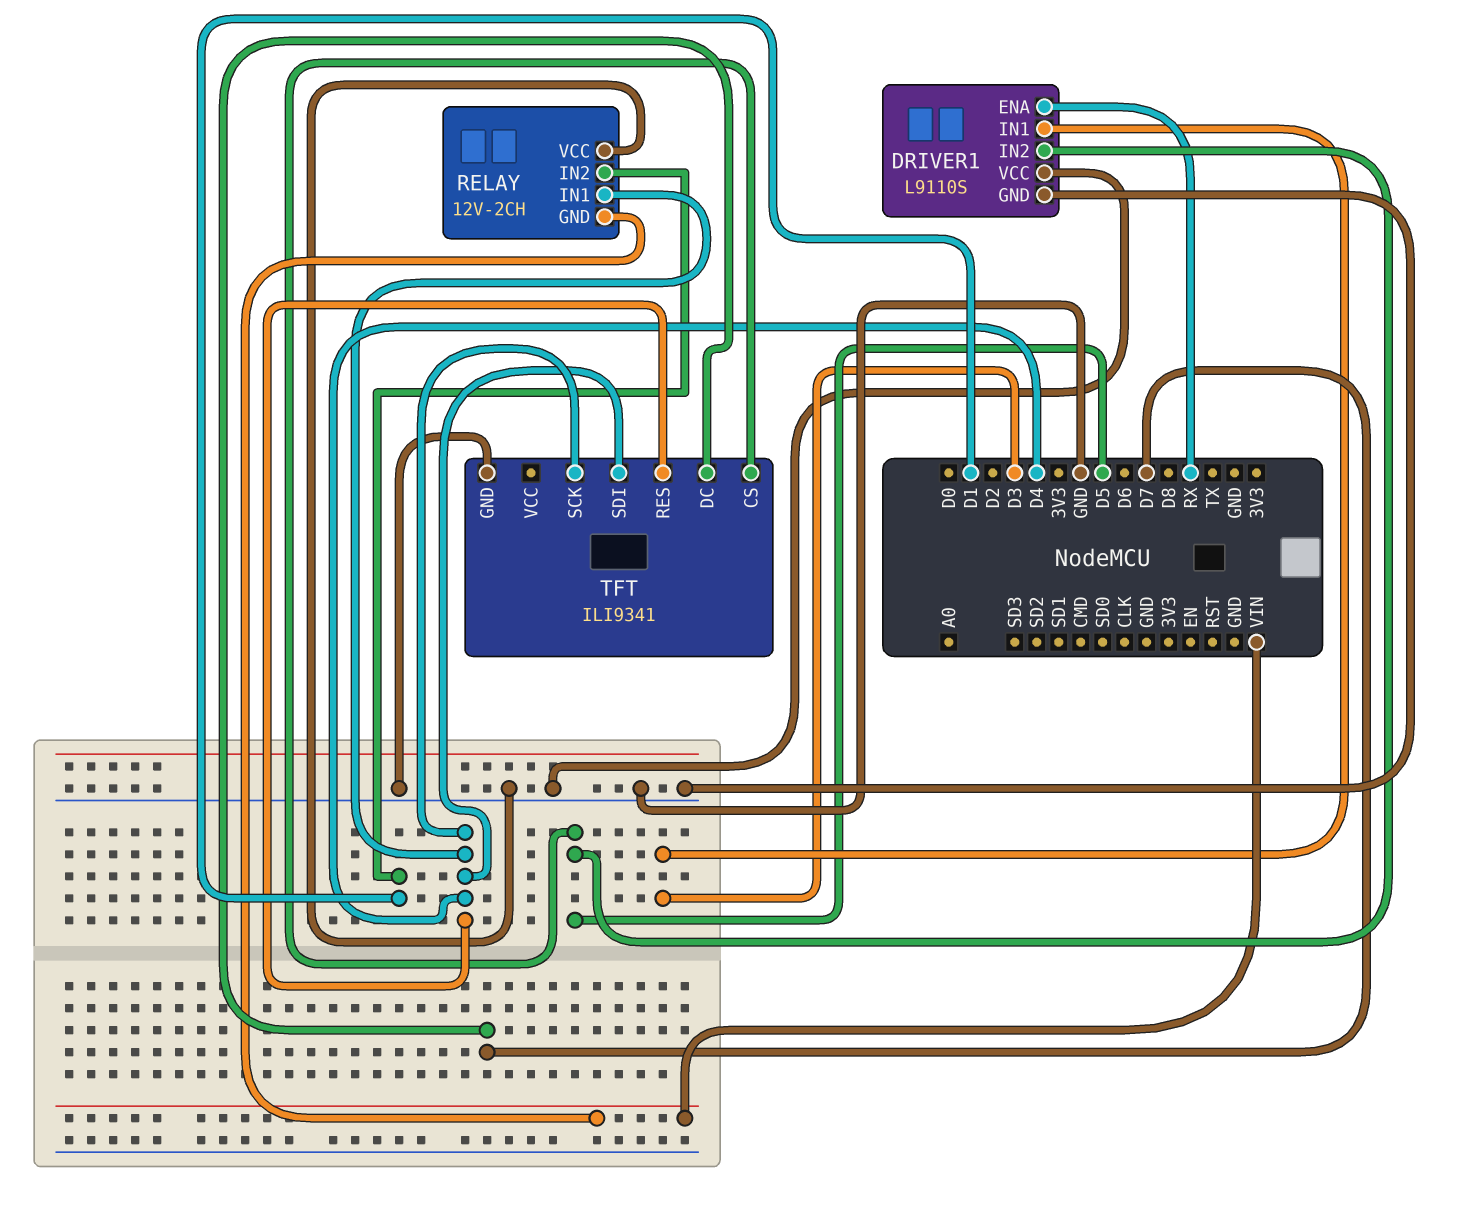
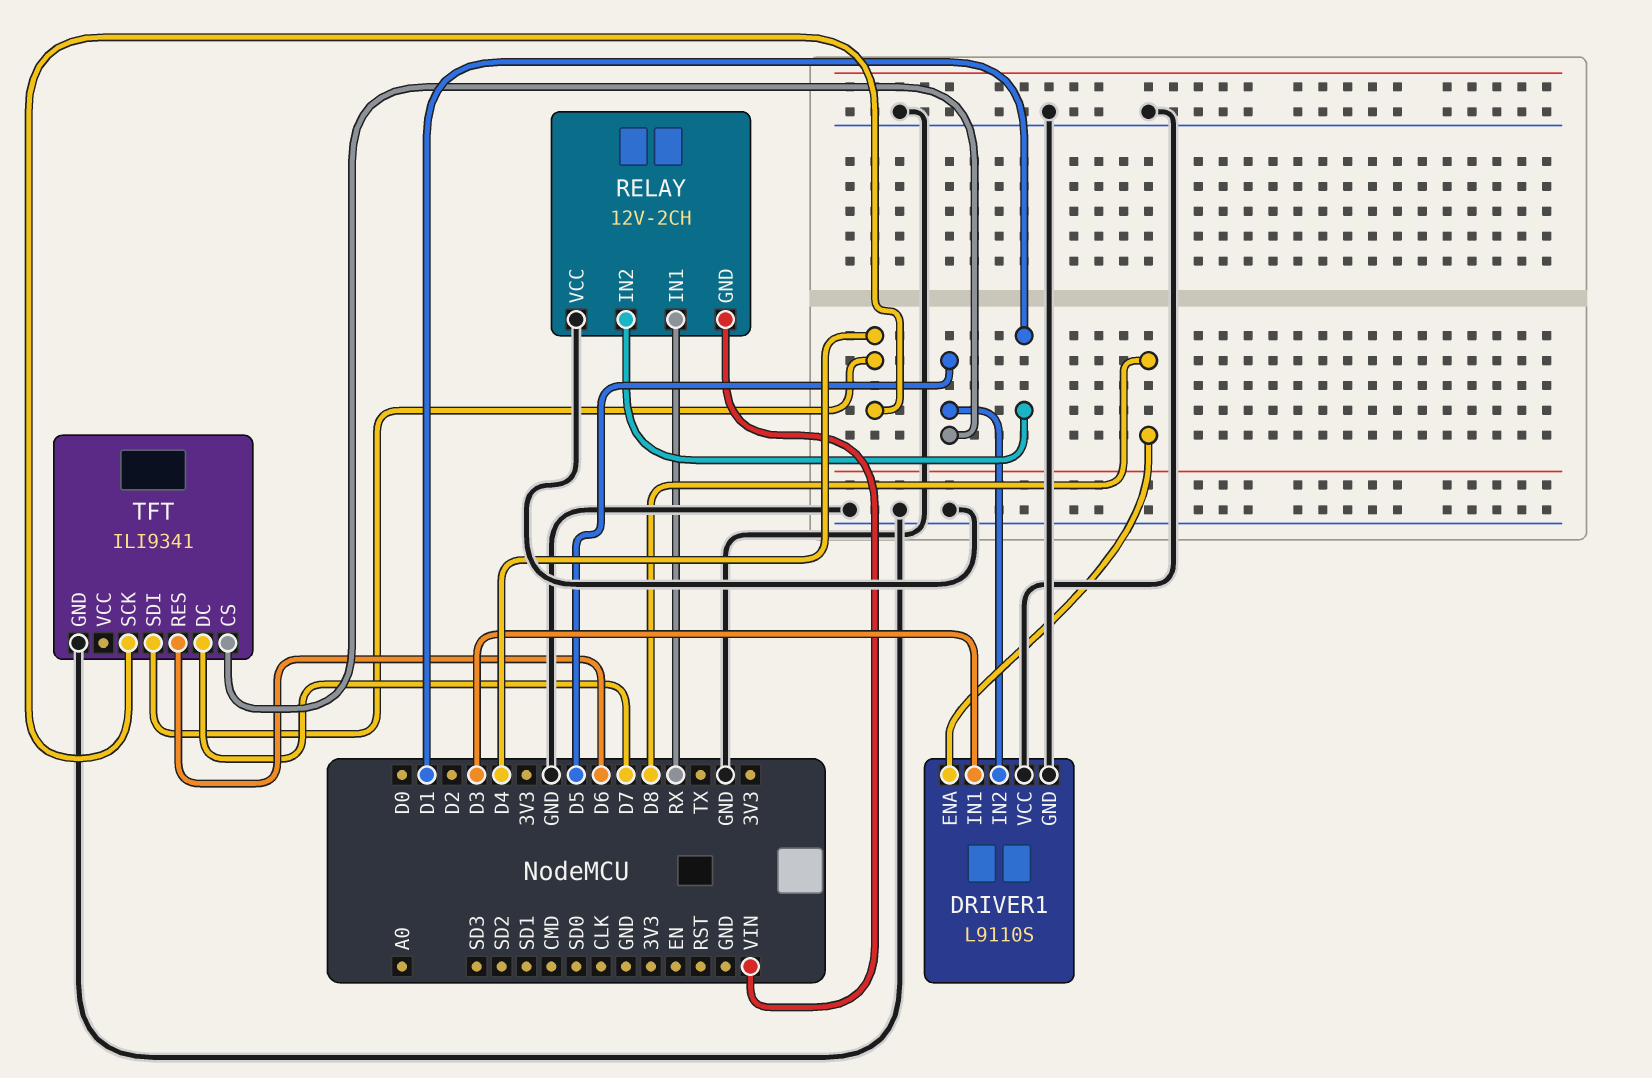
DRIVER1 pin ENA: RX -> D8
RELAY pin IN1: D4 -> RX
TFT pin RES: D4 -> D6

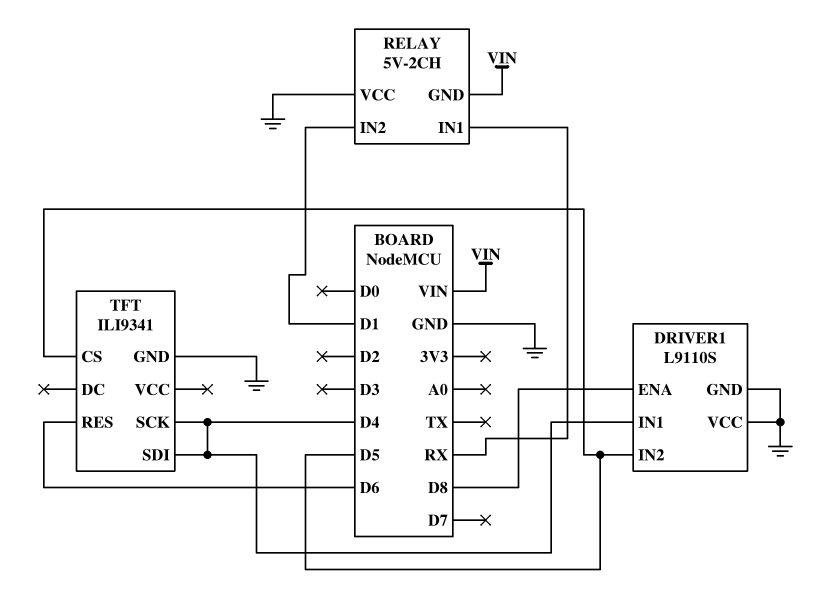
DRIVER1 pin IN1: D3 -> D4
RELAY: 12V-2CH -> 5V-2CH
TFT pin DC: D7 -> none

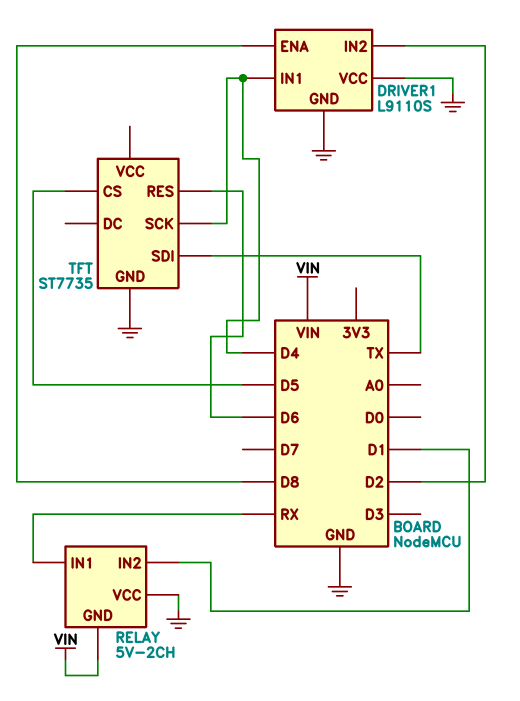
DRIVER1 pin IN2: D5 -> D2
TFT: ILI9341 -> ST7735
TFT pin SDI: D4 -> TX

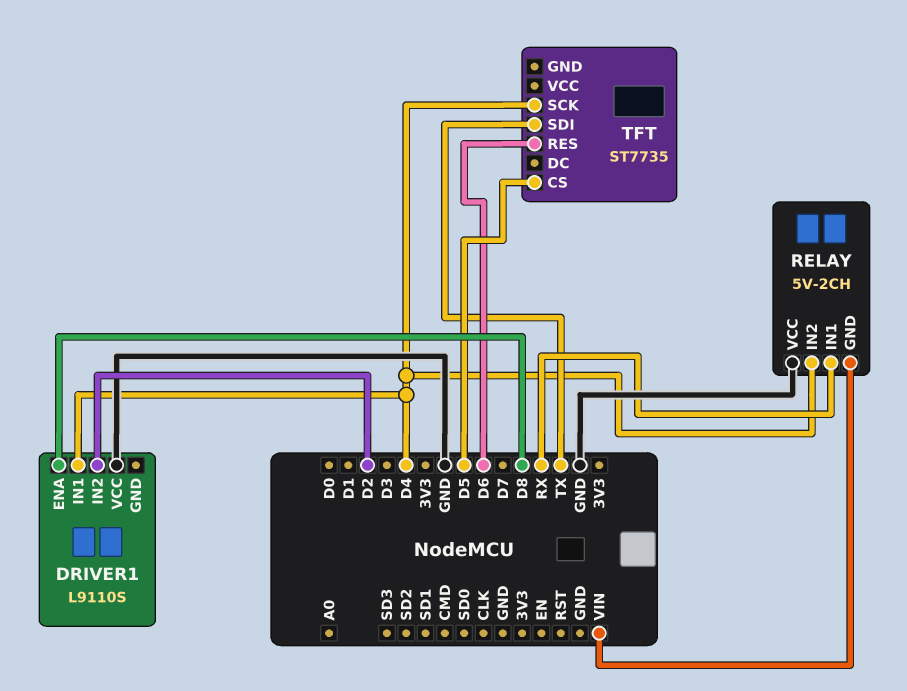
DRIVER1 pin GND: GND -> none
RELAY pin IN2: D1 -> D4
TFT pin GND: GND -> none

